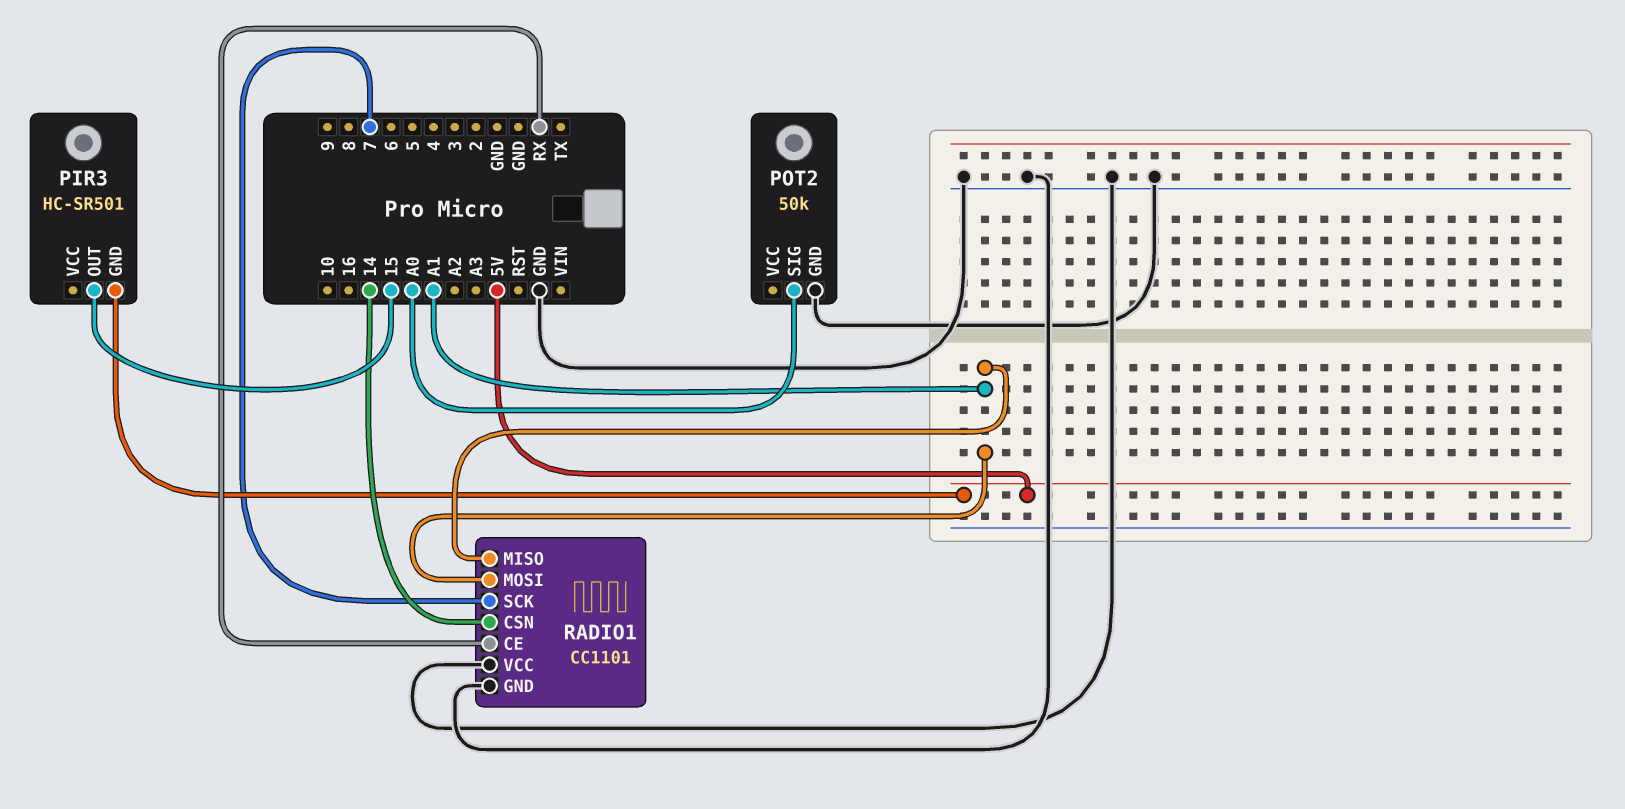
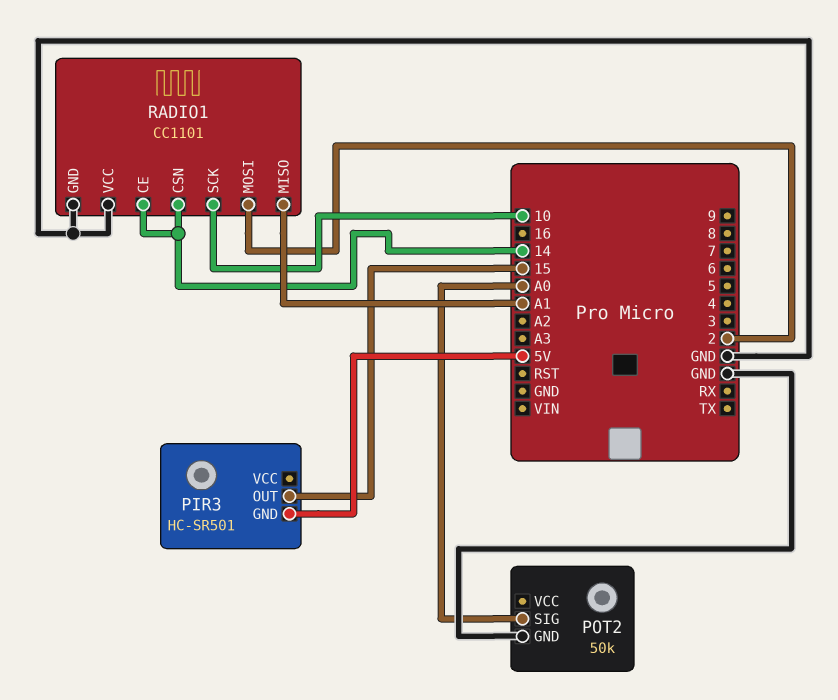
RADIO1 pin CE: RX -> 14
RADIO1 pin MOSI: A1 -> 2
RADIO1 pin SCK: 7 -> 10

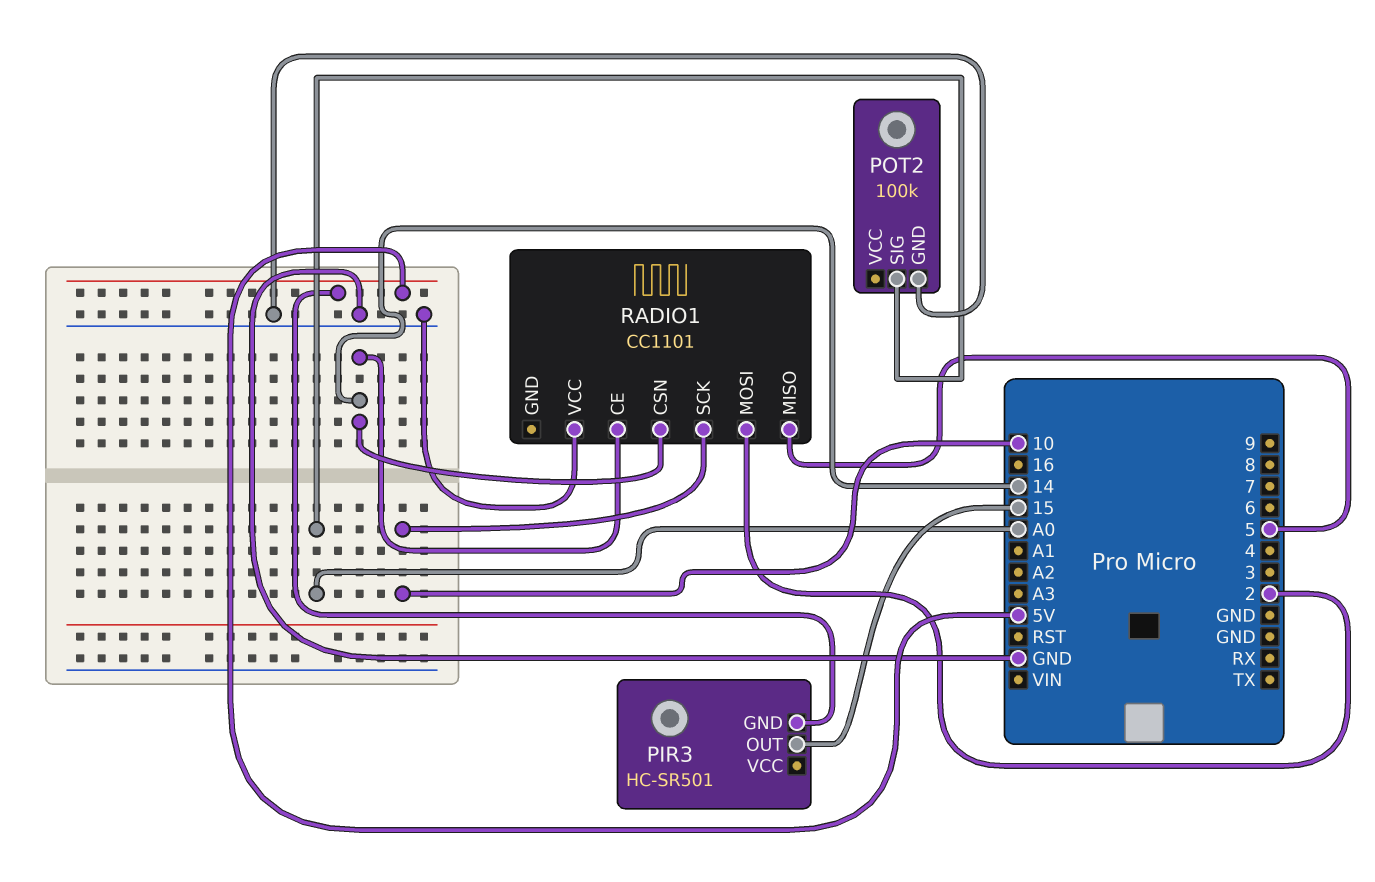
POT2: 50k -> 100k
RADIO1 pin GND: GND -> none
RADIO1 pin MISO: A1 -> 5

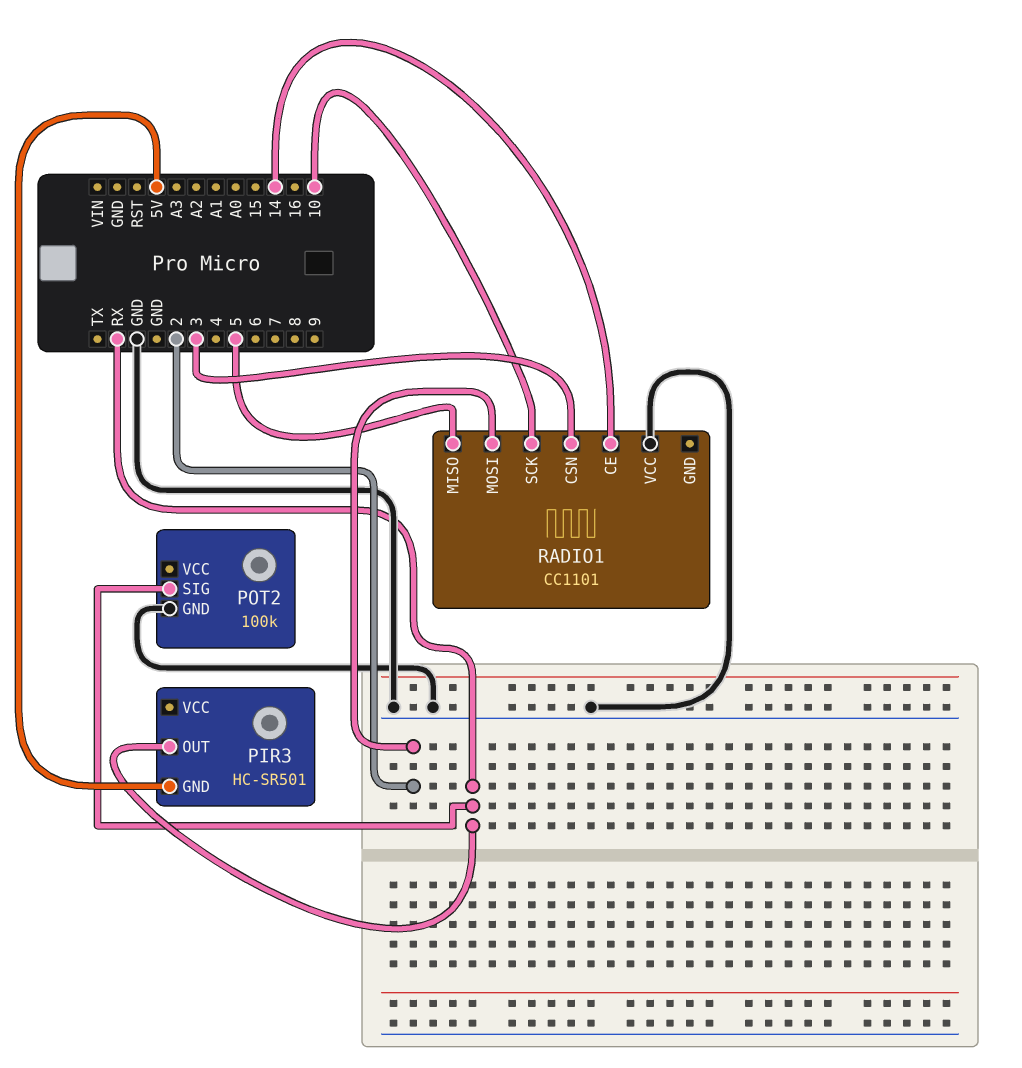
PIR3 pin OUT: 15 -> RX
POT2 pin SIG: A0 -> RX
RADIO1 pin CSN: 14 -> 3

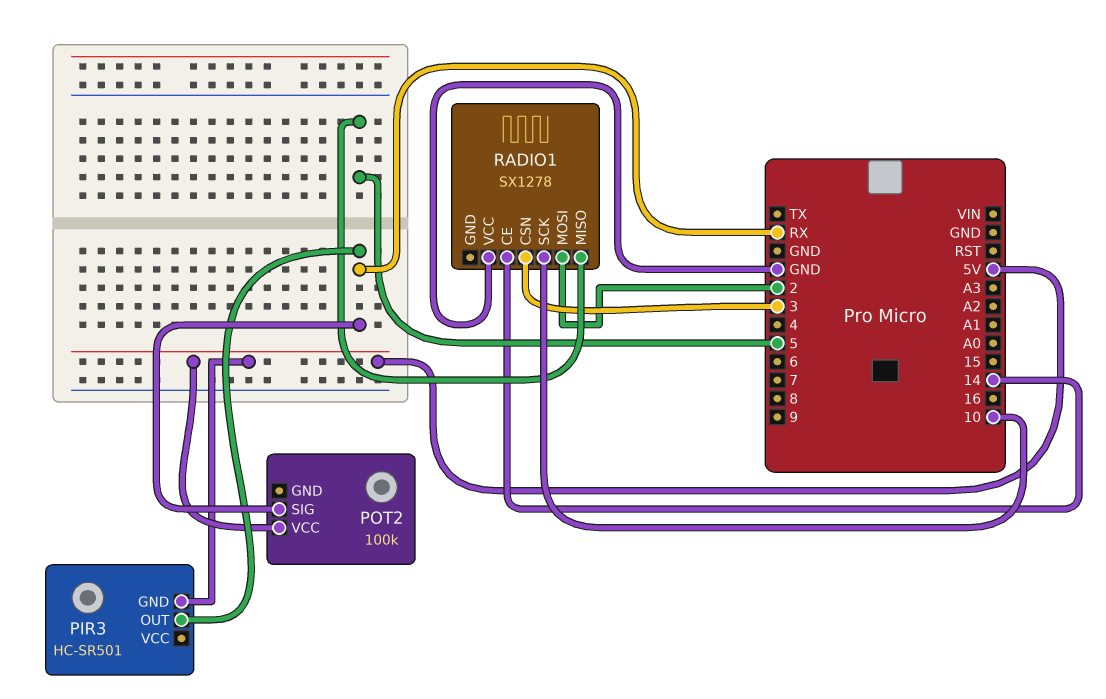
POT2 pin GND: GND -> none
POT2 pin VCC: none -> 5V
RADIO1: CC1101 -> SX1278

